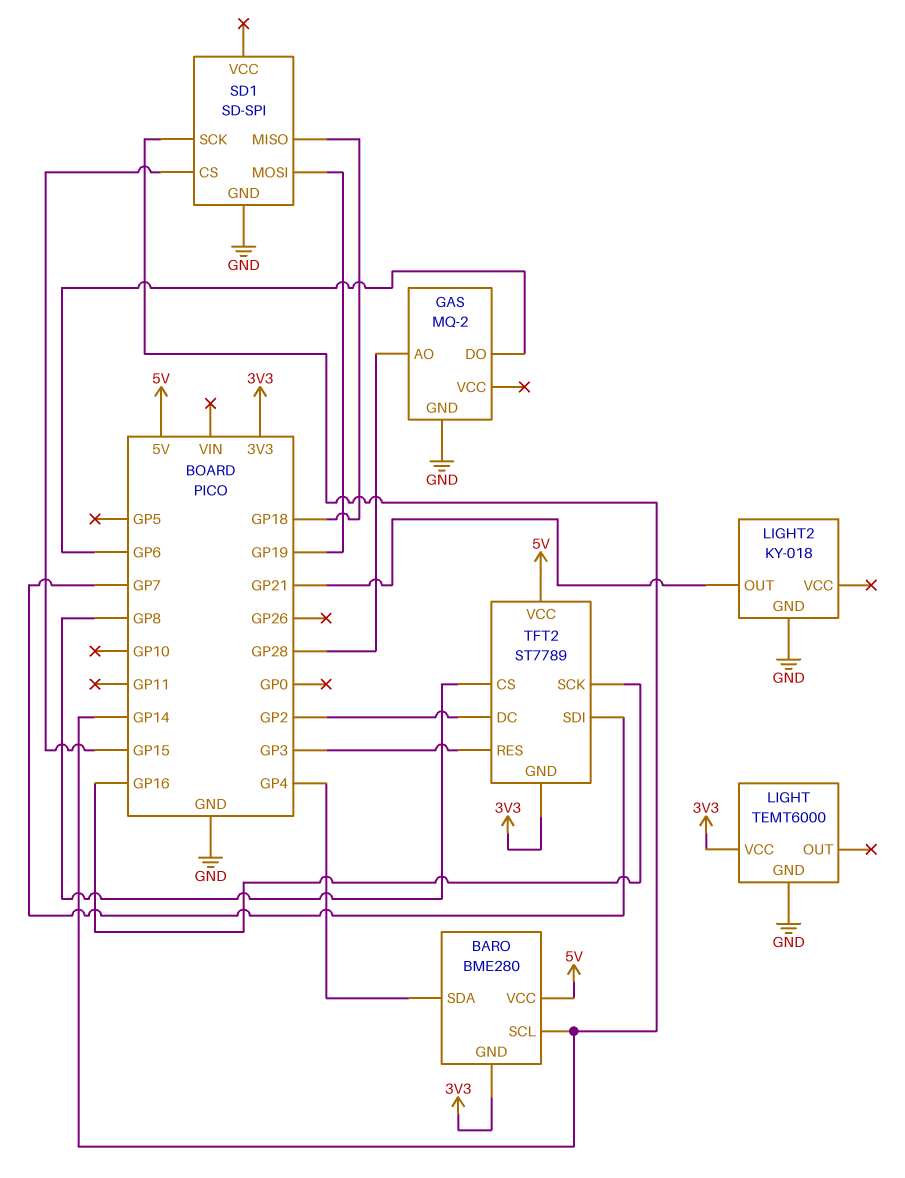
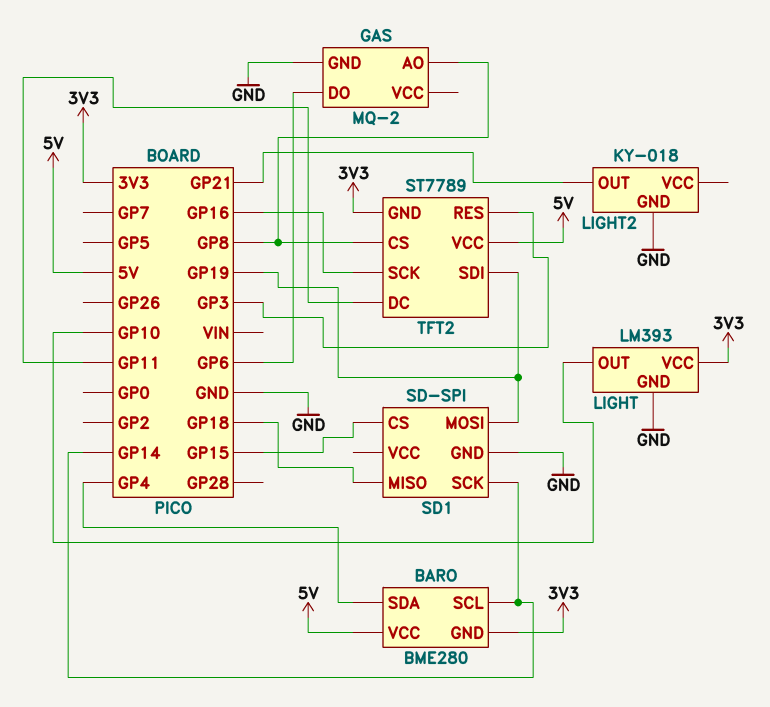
GAS pin AO: GP28 -> GP8
LIGHT: TEMT6000 -> LM393
LIGHT pin OUT: none -> GP10
TFT2 pin DC: GP2 -> GP11
TFT2 pin SDI: GP7 -> GP19

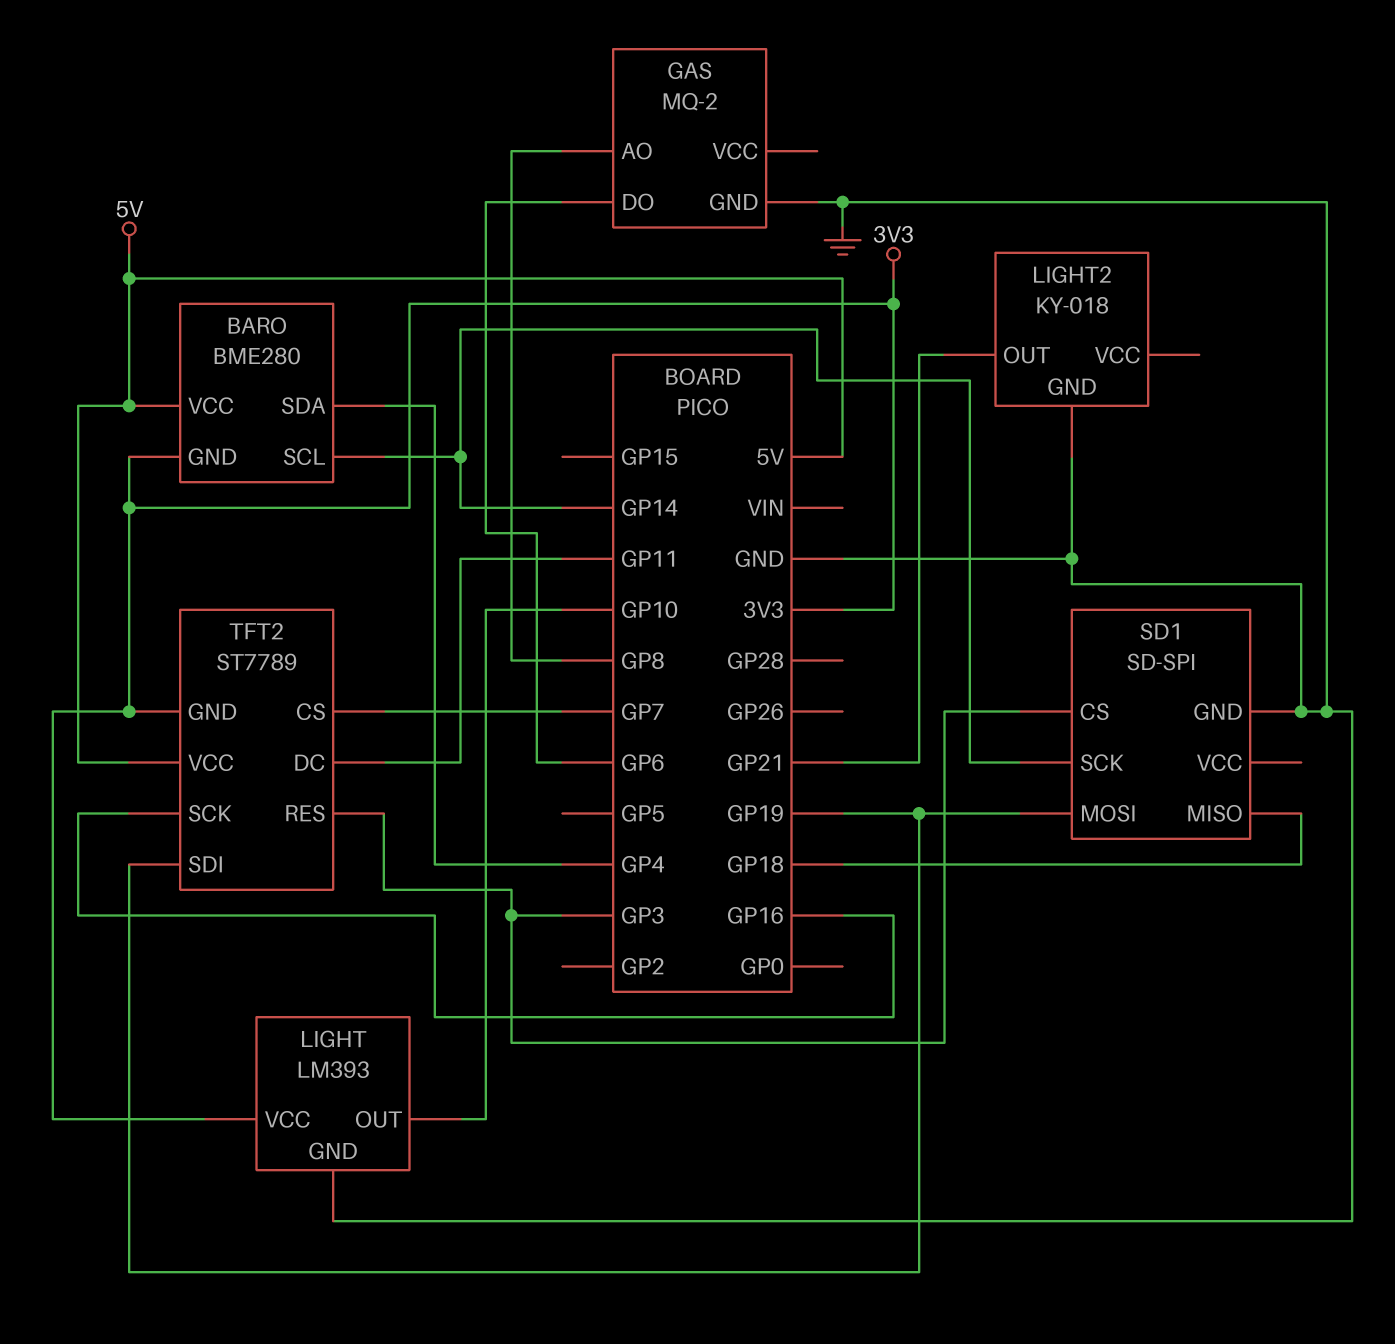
SD1 pin CS: GP15 -> GP3
TFT2 pin CS: GP8 -> GP7

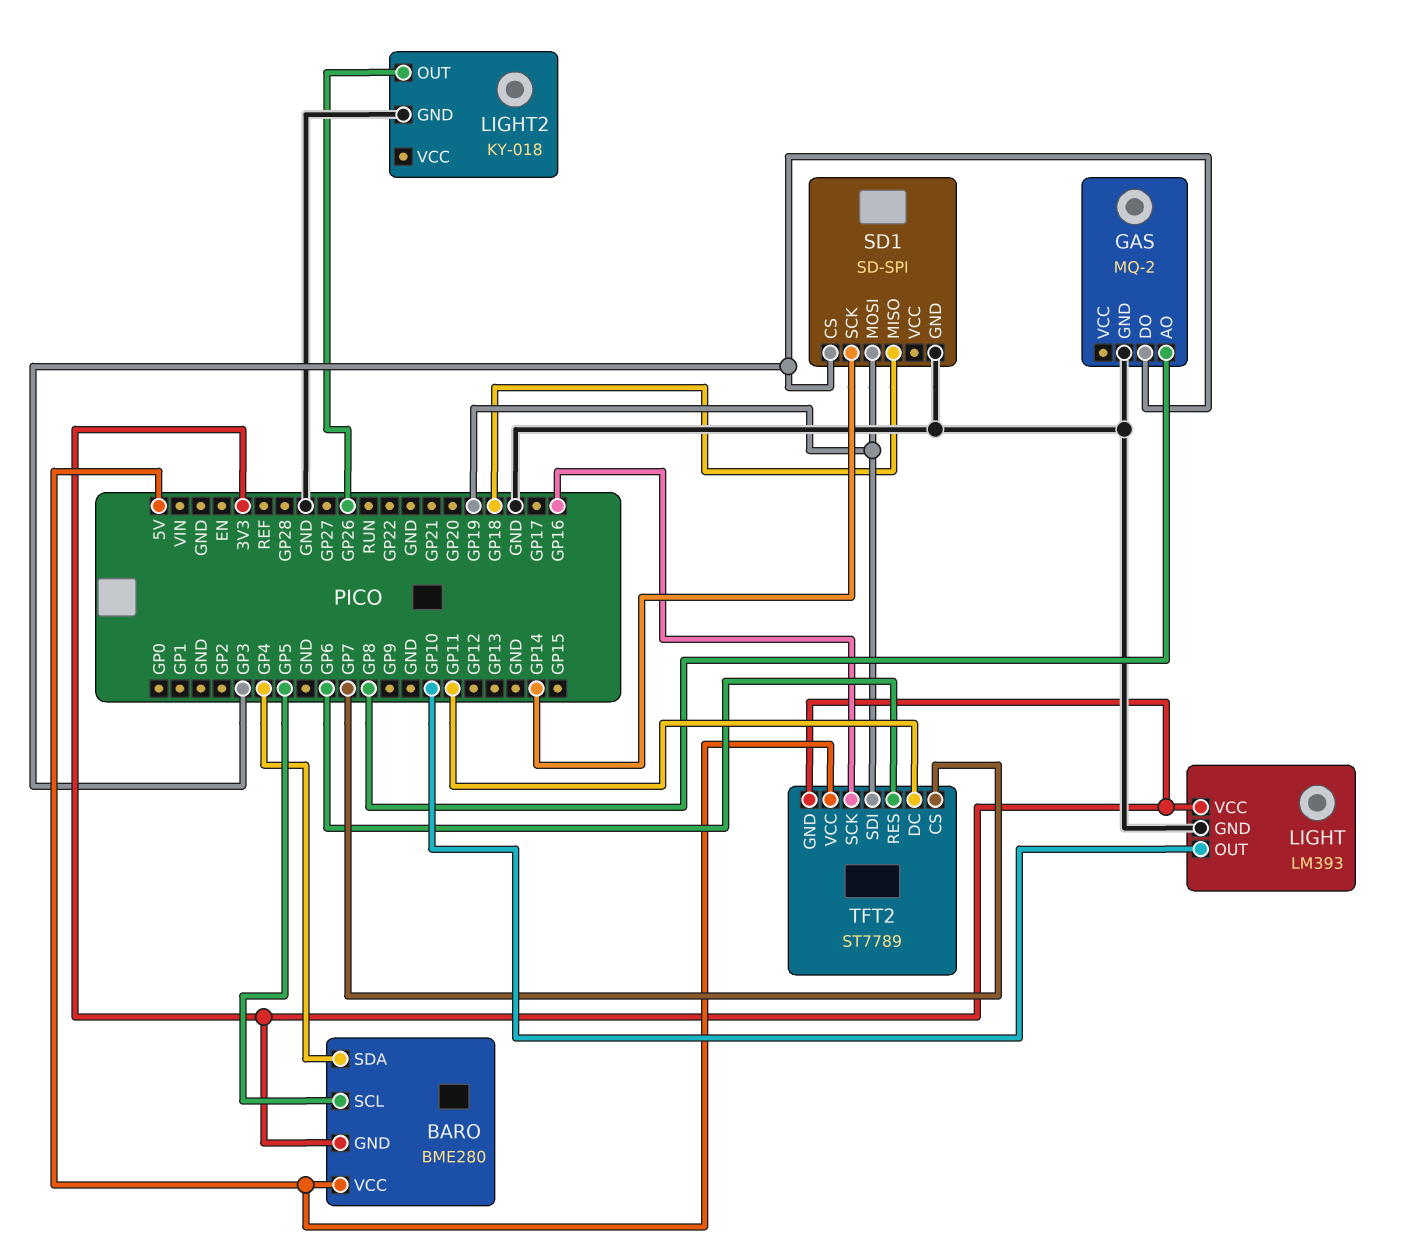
BARO pin SCL: GP14 -> GP5
GAS pin DO: GP6 -> GP3
LIGHT2 pin OUT: GP21 -> GP26
TFT2 pin RES: GP3 -> GP6

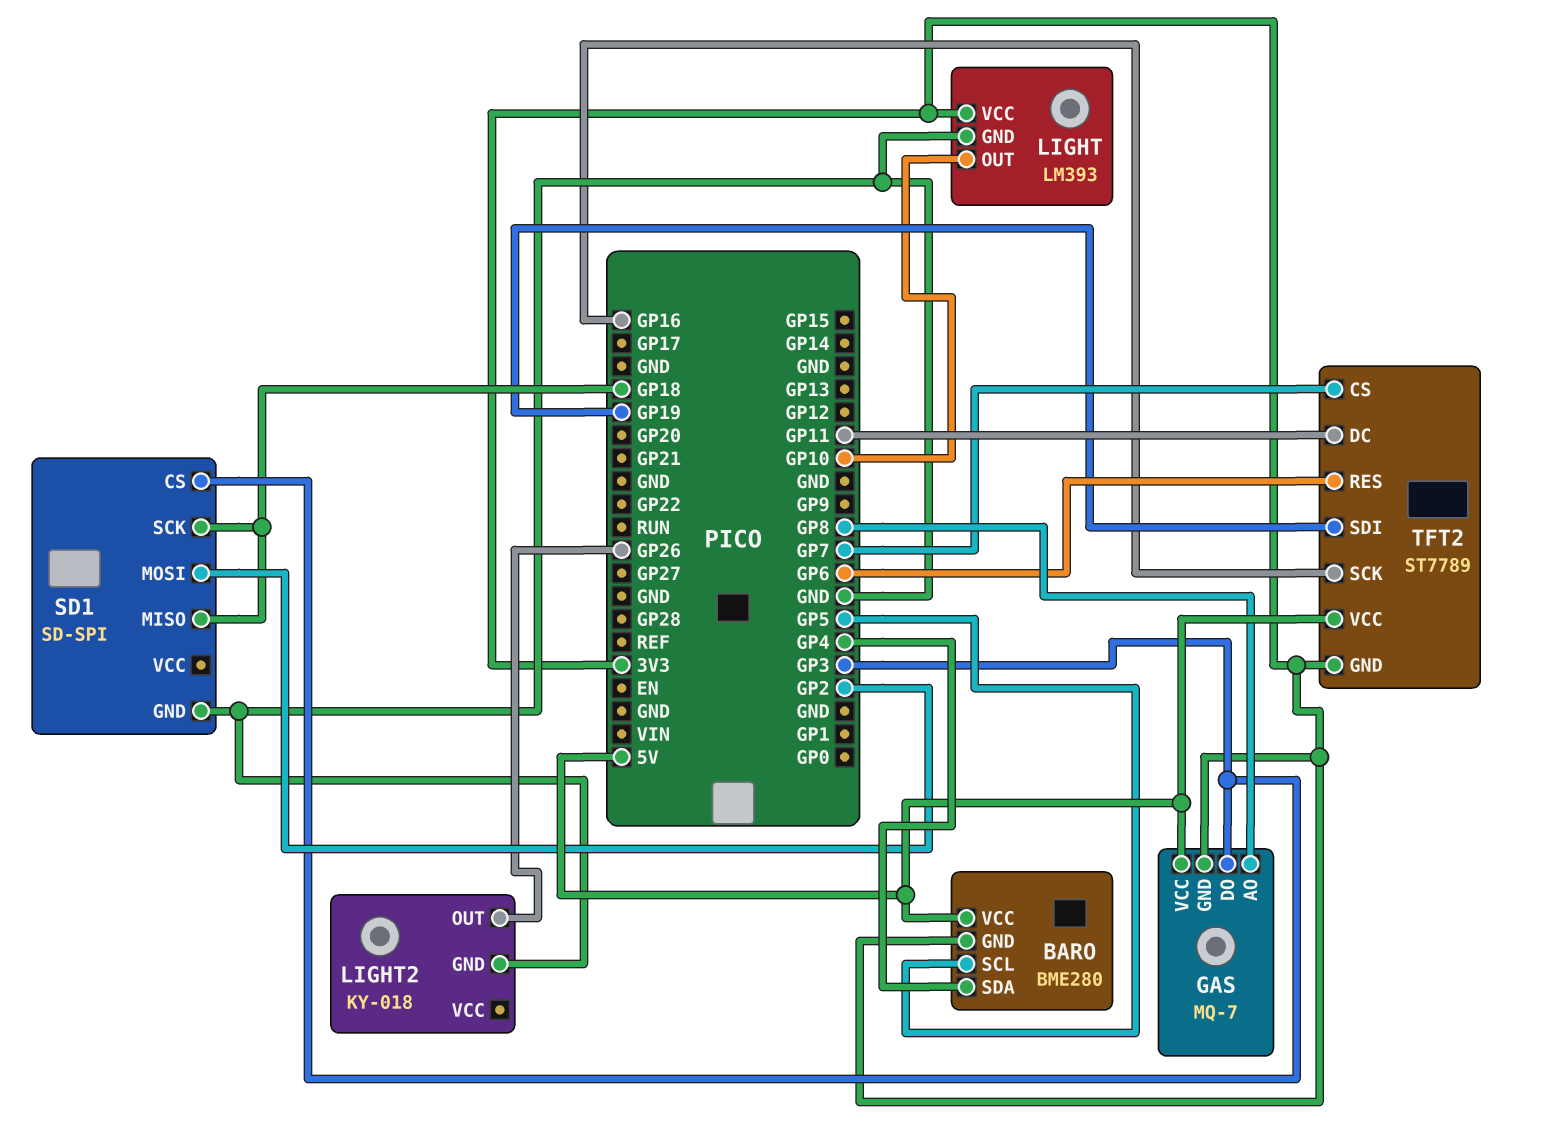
GAS: MQ-2 -> MQ-7
GAS pin GND: GND -> 3V3
GAS pin VCC: none -> 5V
SD1 pin MOSI: GP19 -> GP2
SD1 pin SCK: GP14 -> GP18

